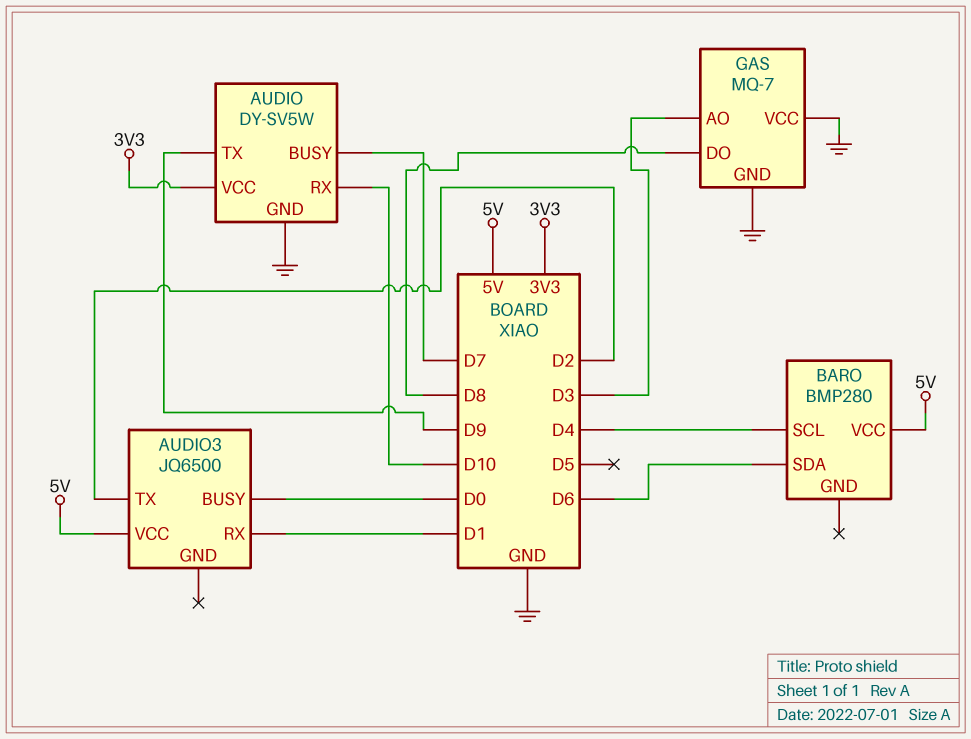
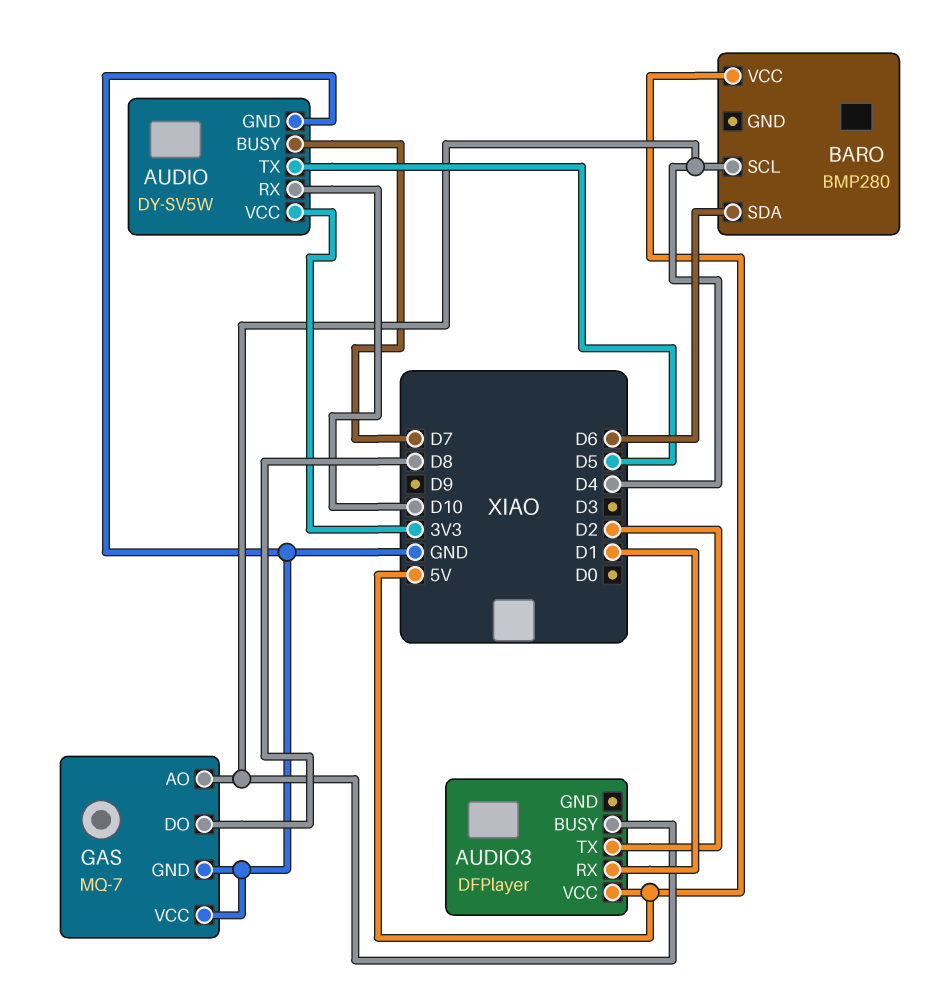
AUDIO pin TX: D9 -> D5
AUDIO3: JQ6500 -> DFPlayer
AUDIO3 pin BUSY: D0 -> D4
GAS pin AO: D3 -> D4

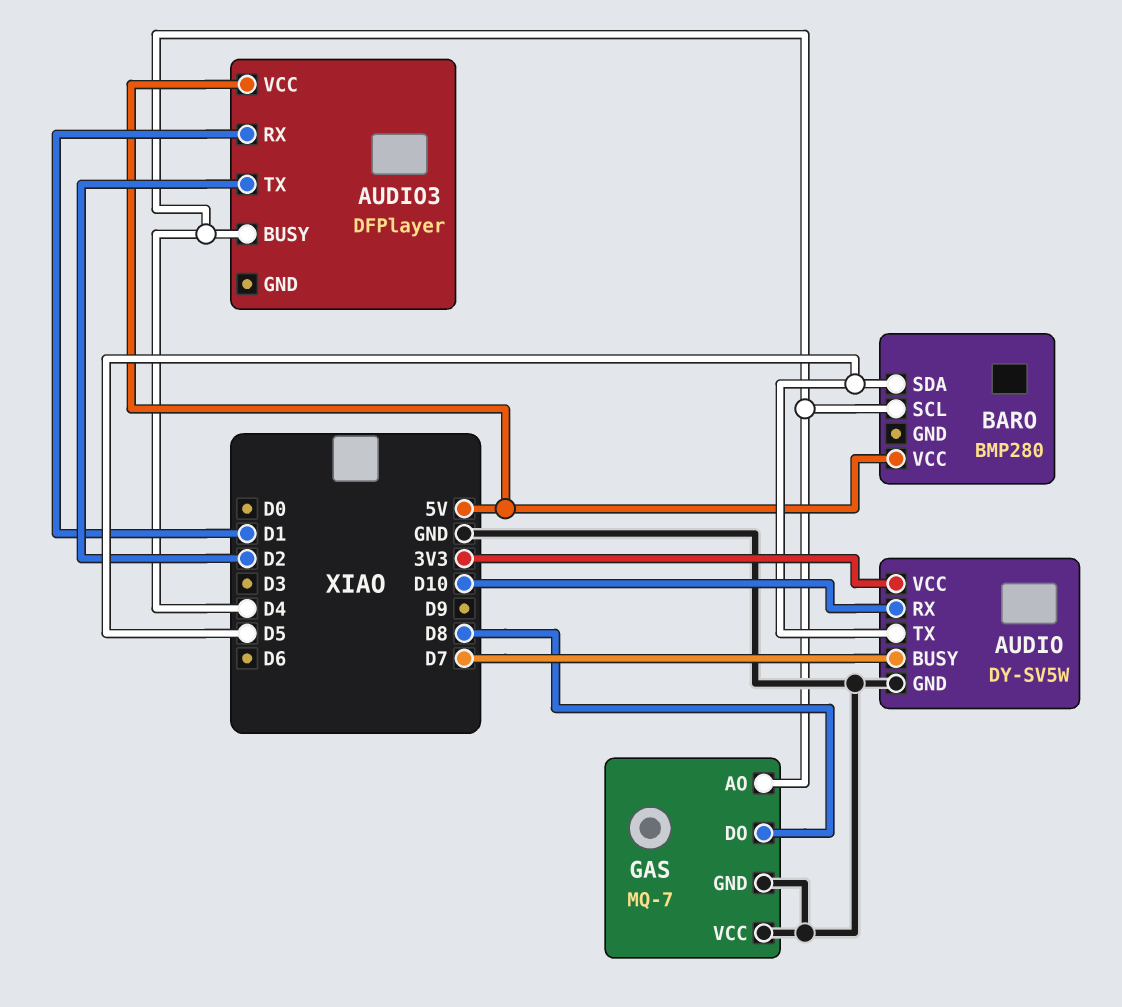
BARO pin SDA: D6 -> D5

